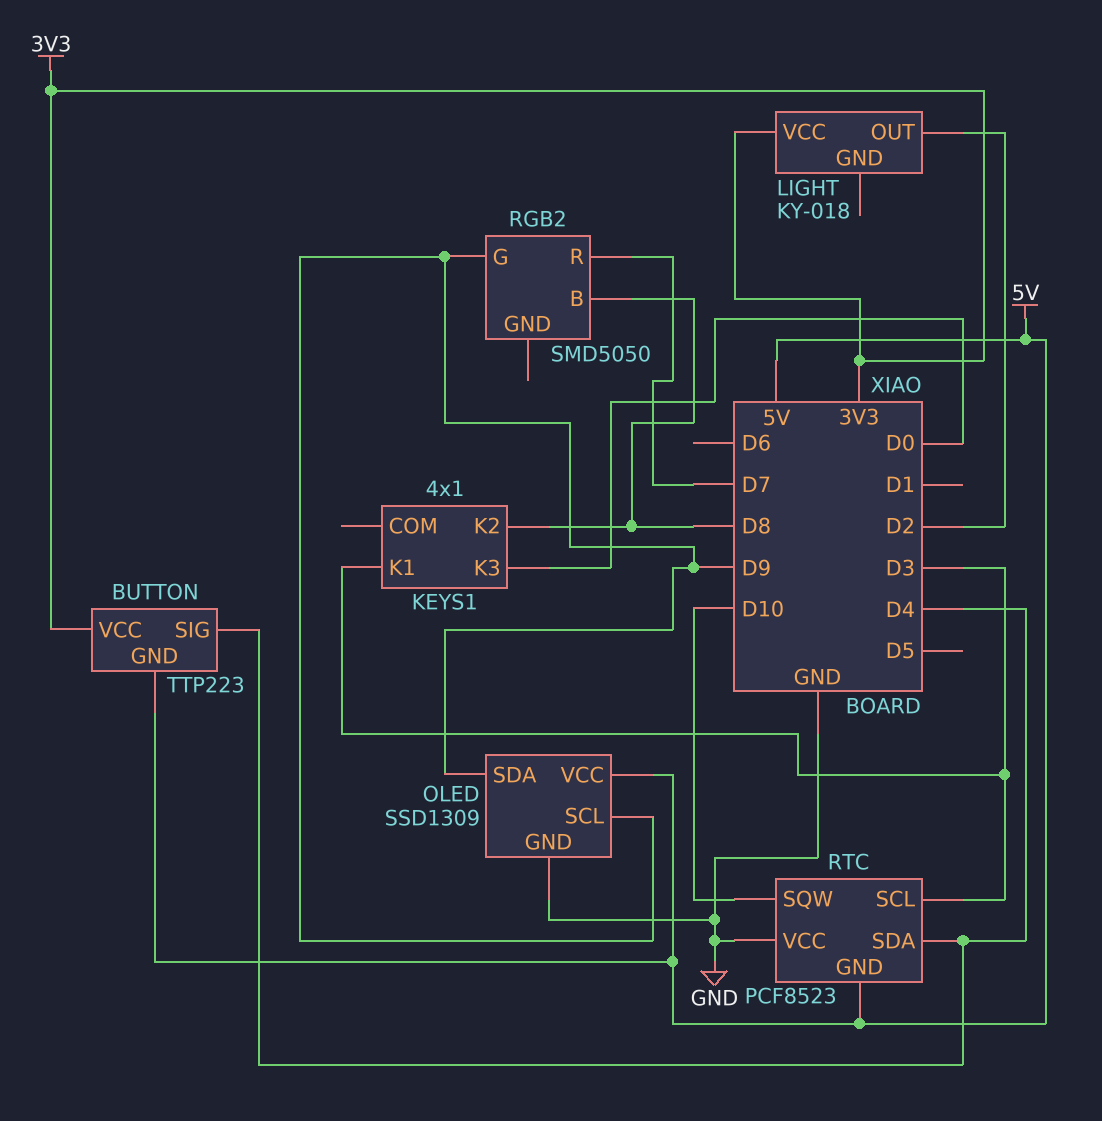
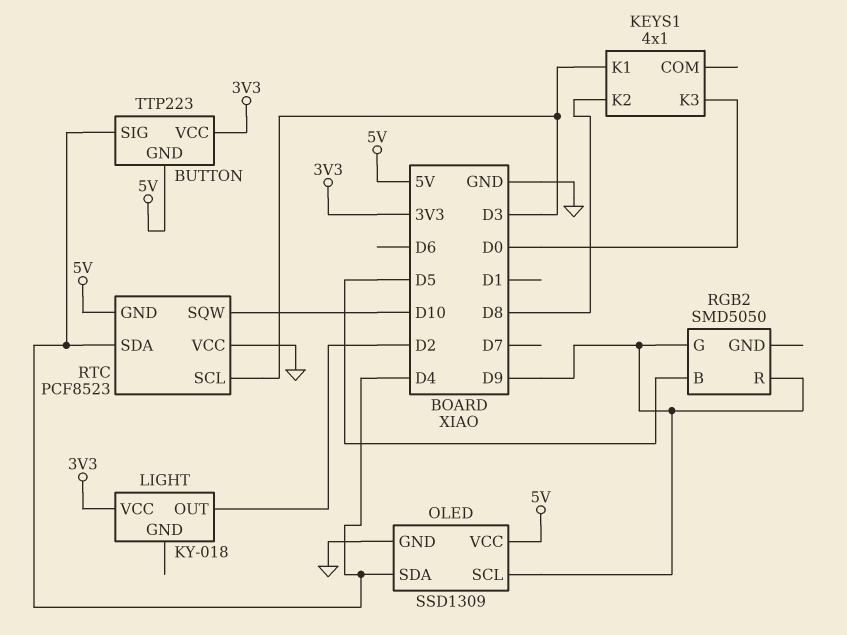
OLED pin SDA: D9 -> D4
RGB2 pin B: D8 -> D5
RGB2 pin R: D7 -> D9

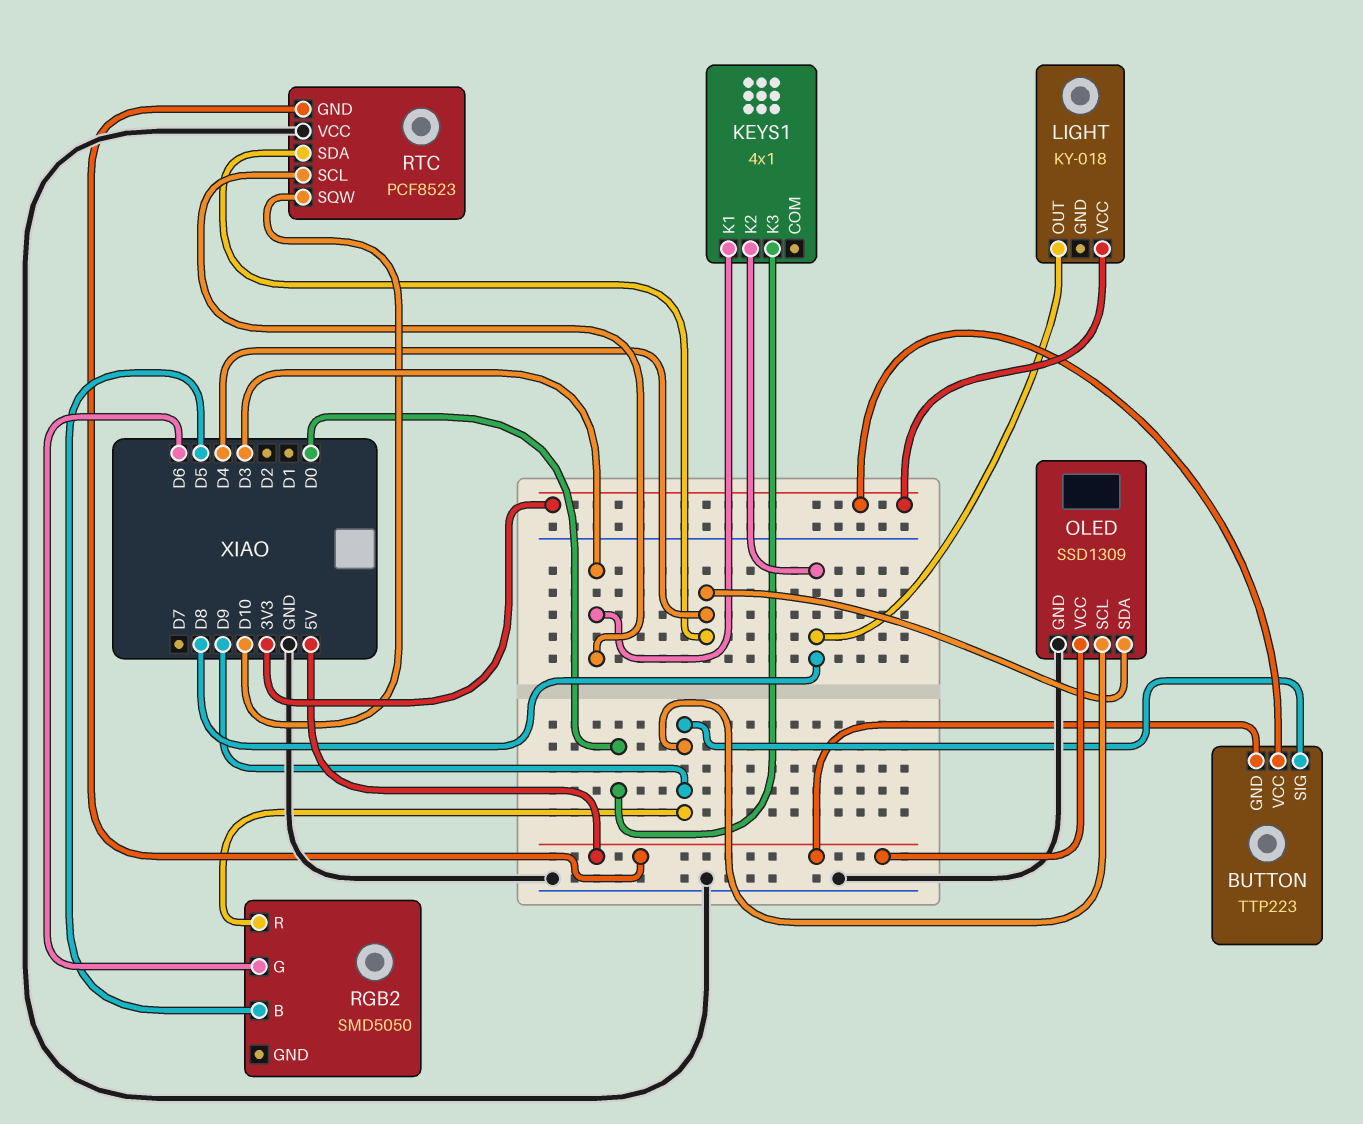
BUTTON pin SIG: D4 -> D9
LIGHT pin OUT: D2 -> D8
RGB2 pin G: D9 -> D6

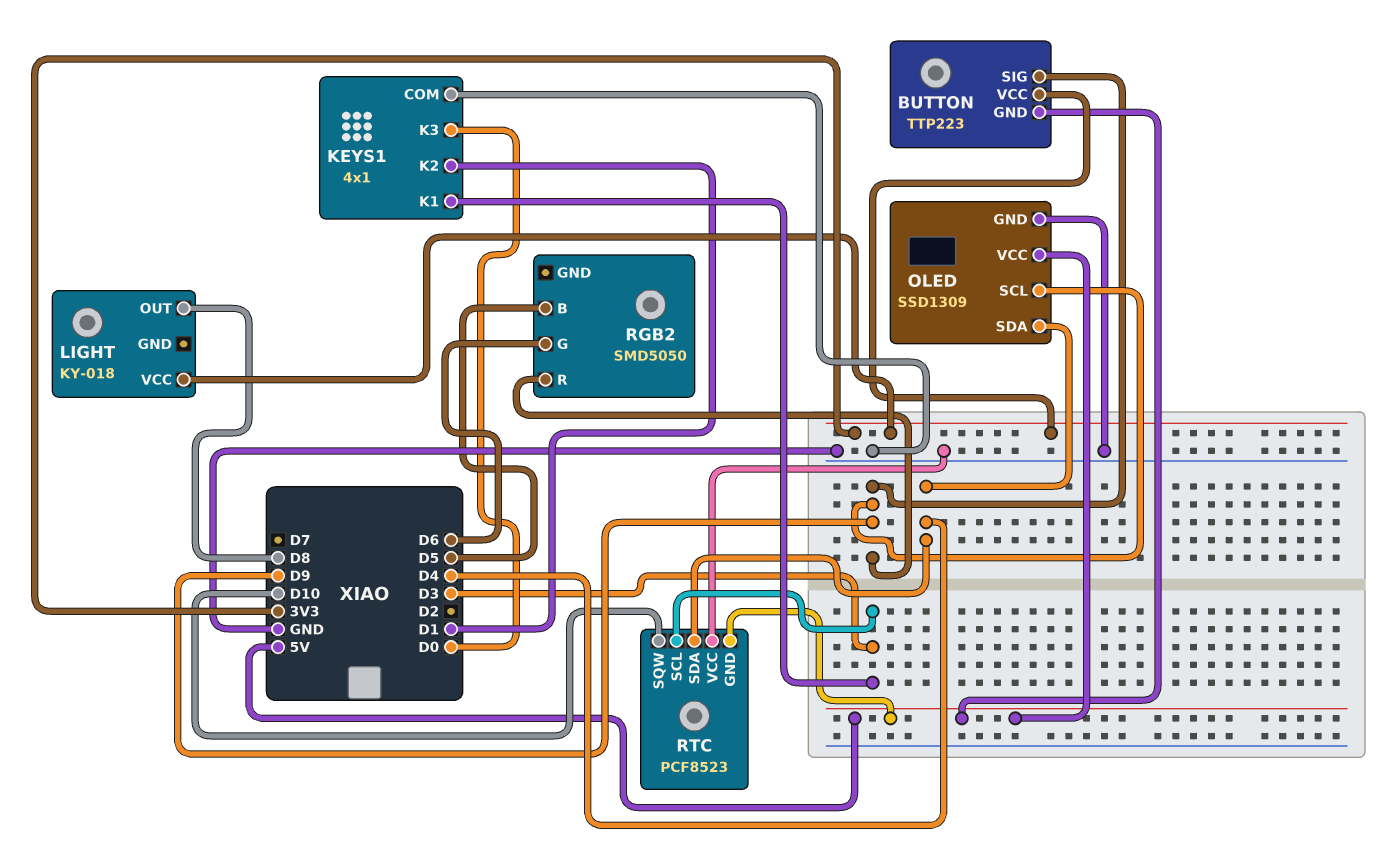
KEYS1 pin COM: none -> GND
KEYS1 pin K2: D8 -> D1

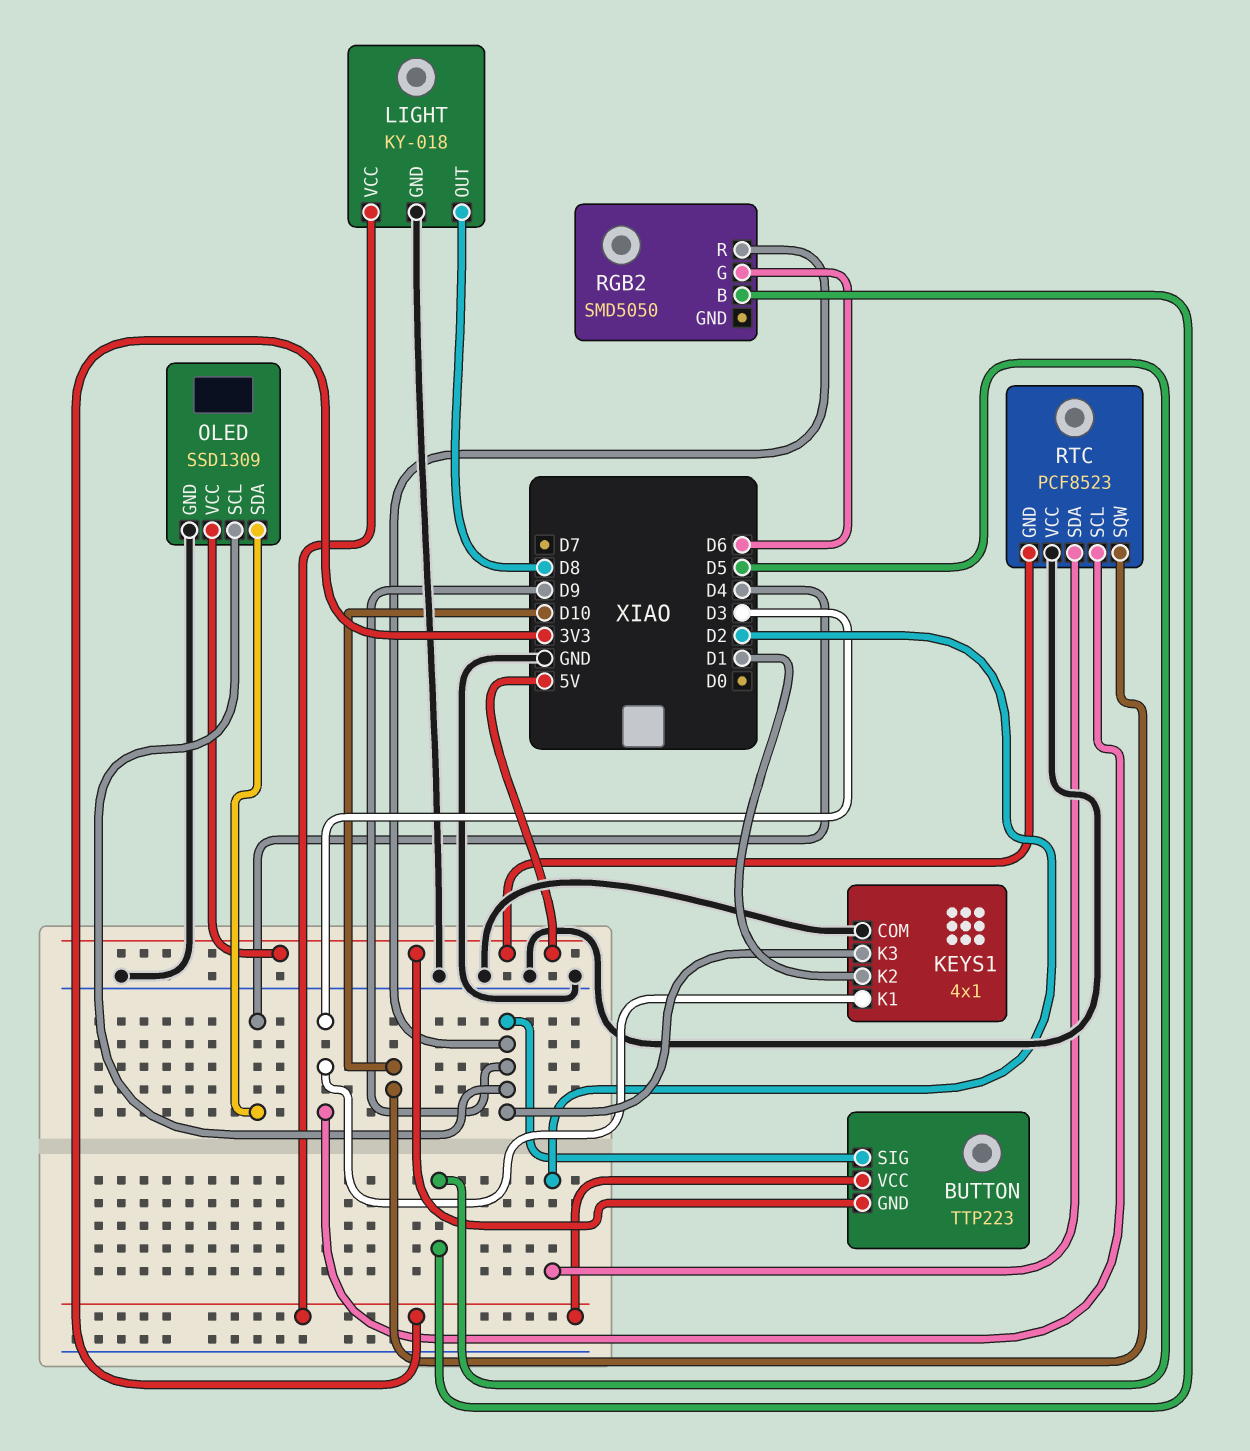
KEYS1 pin K3: D0 -> D9
LIGHT pin GND: none -> GND
RTC pin SDA: D4 -> D2

